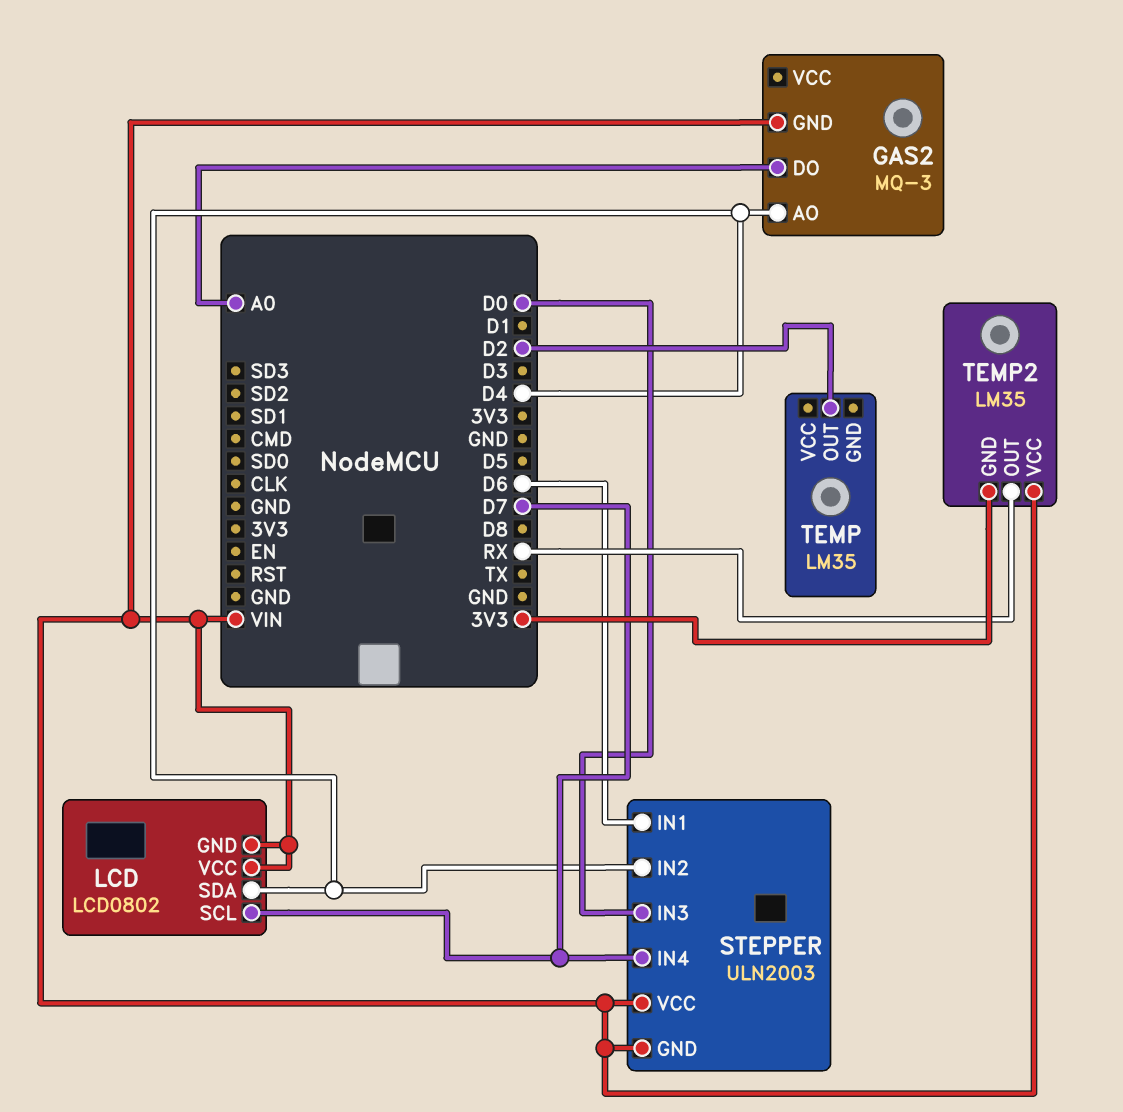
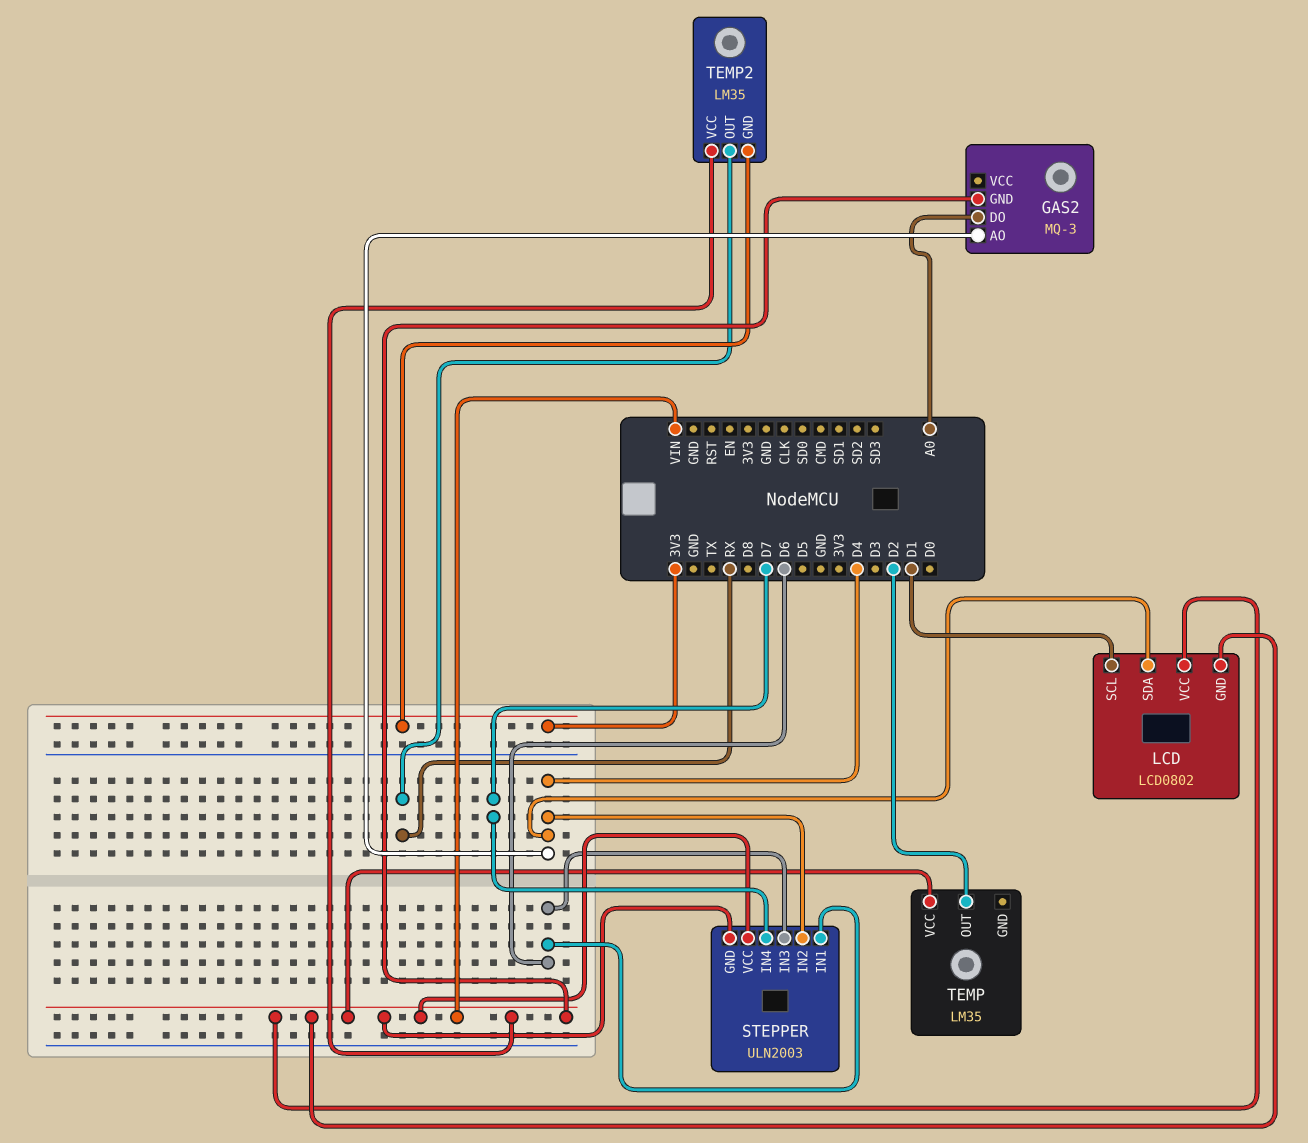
LCD pin SCL: D7 -> D1
STEPPER pin IN3: D0 -> D6
TEMP pin VCC: none -> VIN

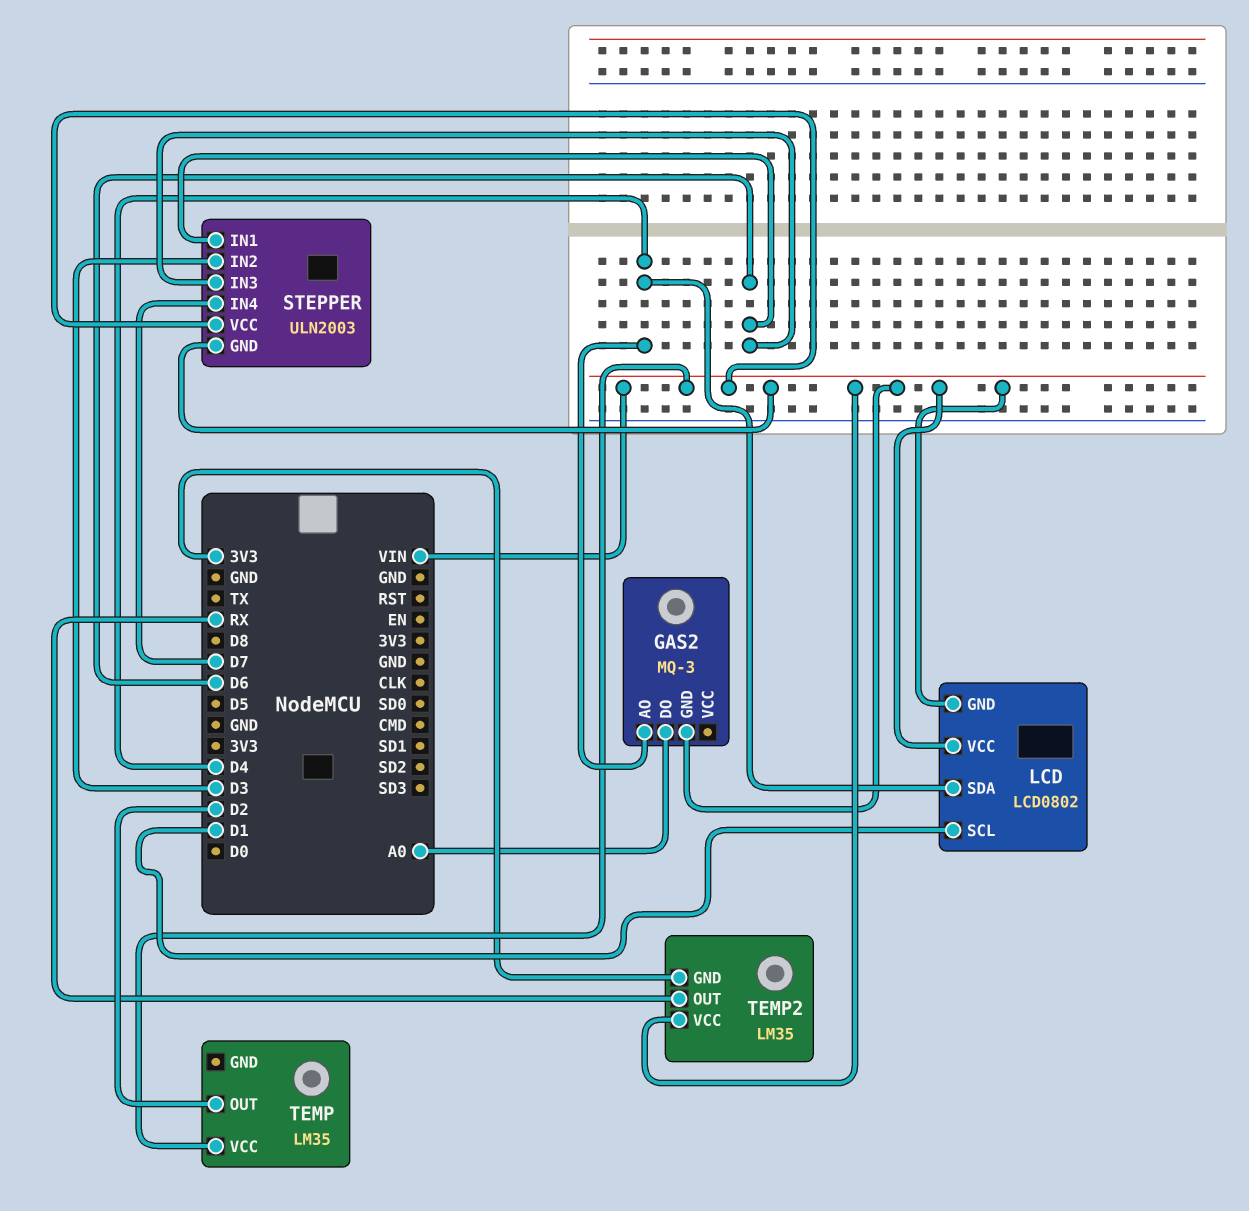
STEPPER pin IN2: D4 -> D3

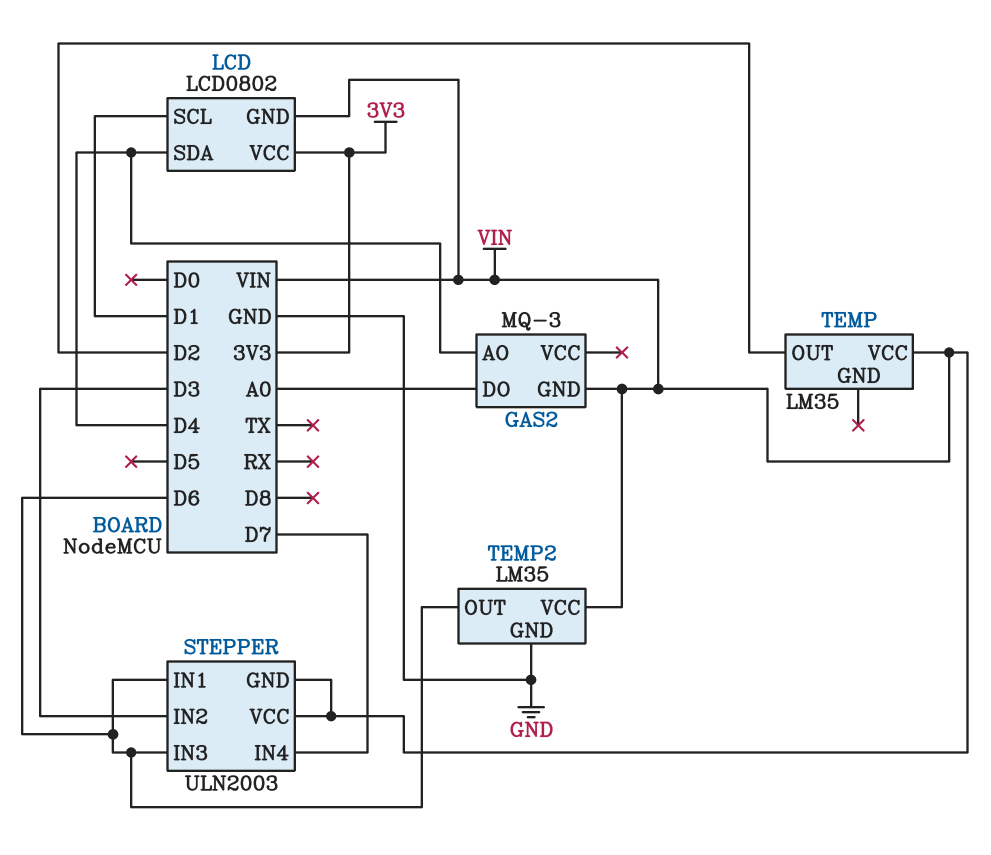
LCD pin VCC: VIN -> 3V3
TEMP2 pin GND: 3V3 -> GND
TEMP2 pin OUT: RX -> D6

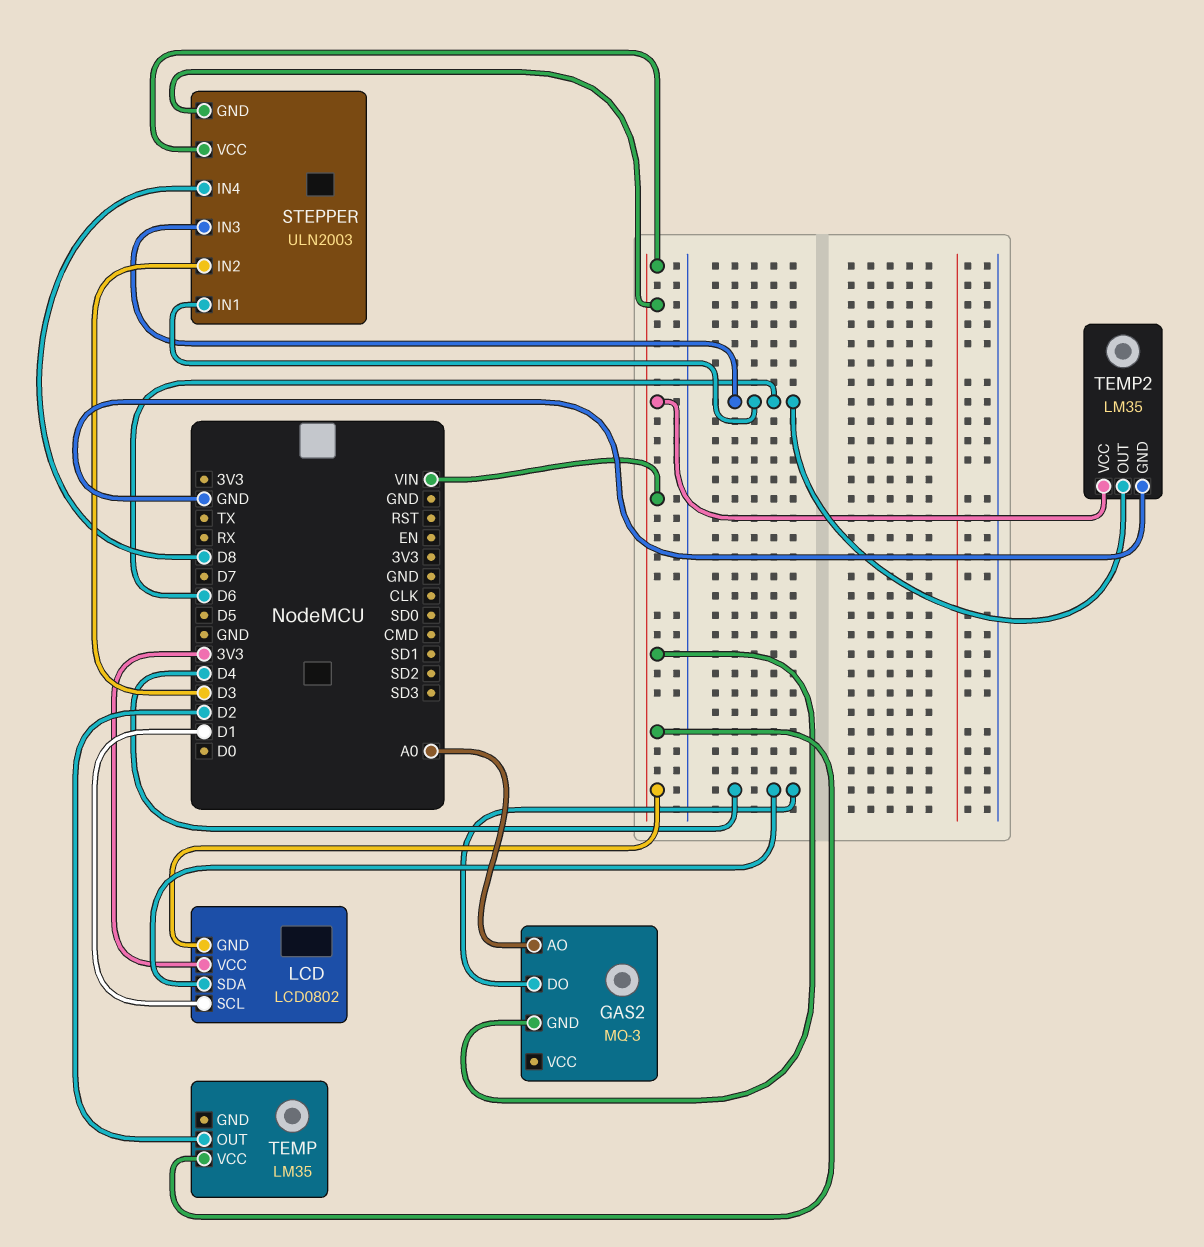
GAS2 pin AO: D4 -> A0
GAS2 pin DO: A0 -> D4
STEPPER pin IN4: D7 -> D8

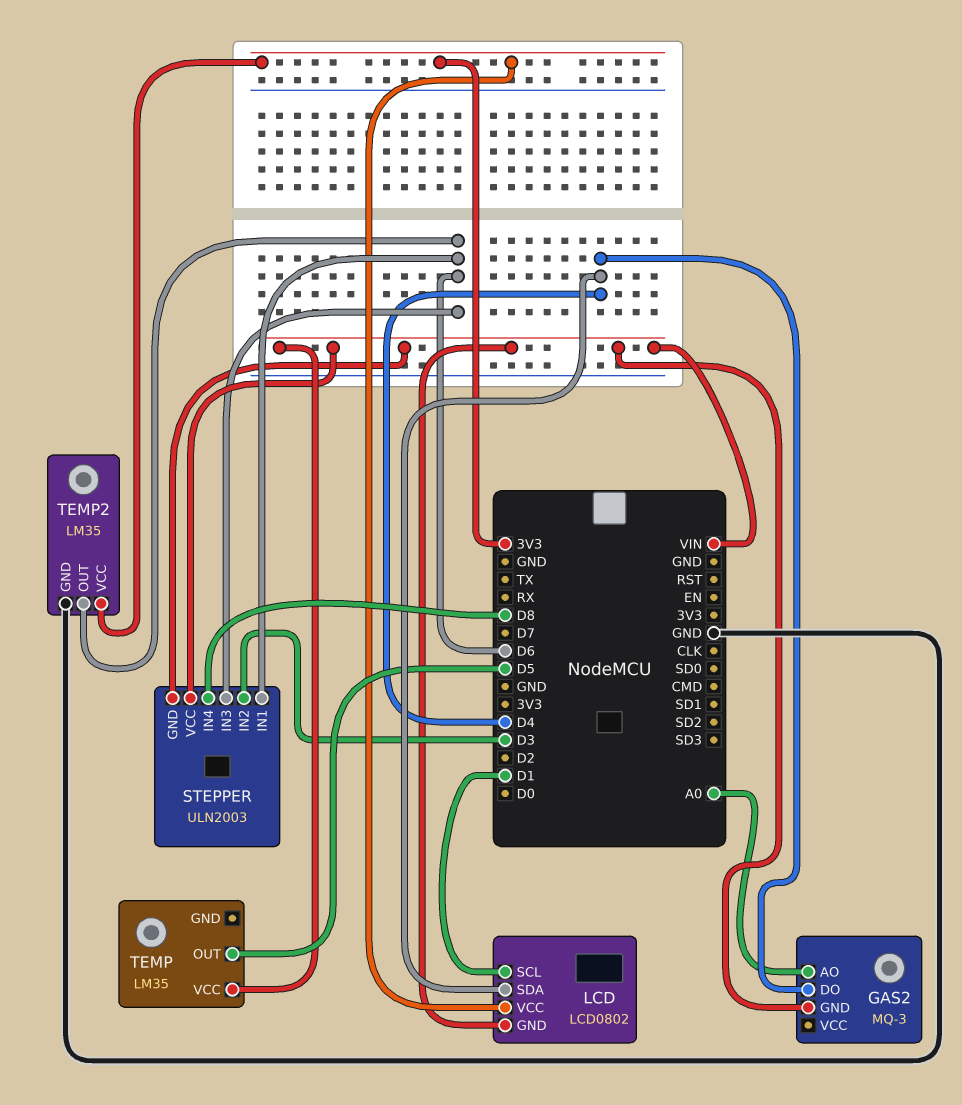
TEMP pin OUT: D2 -> D5
TEMP2 pin VCC: VIN -> 3V3

